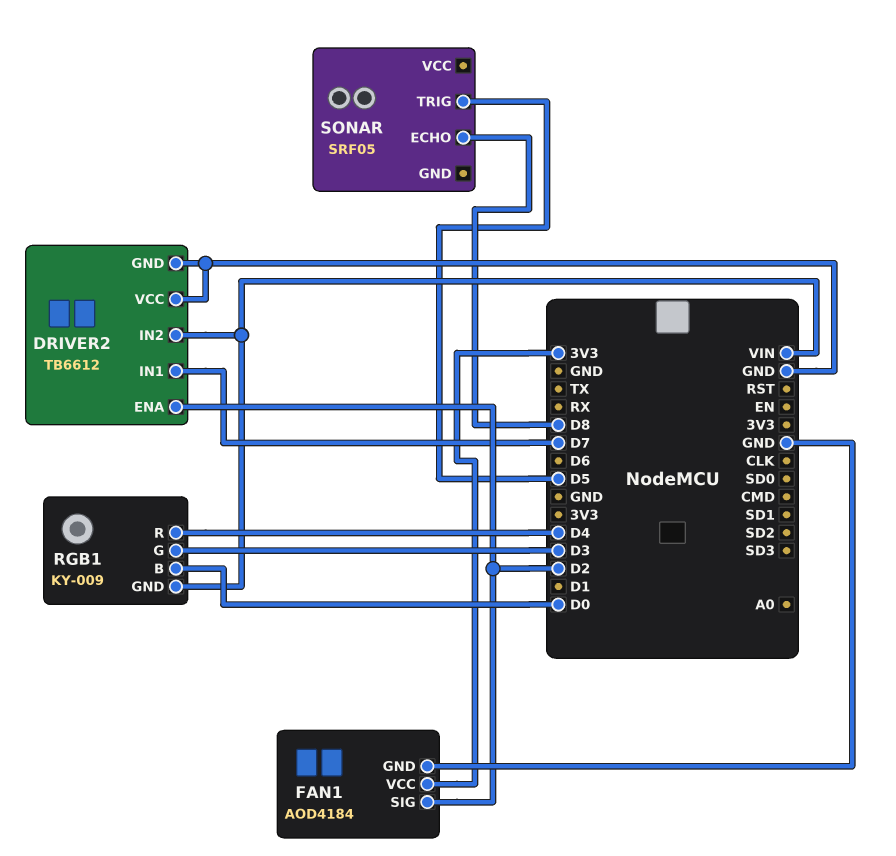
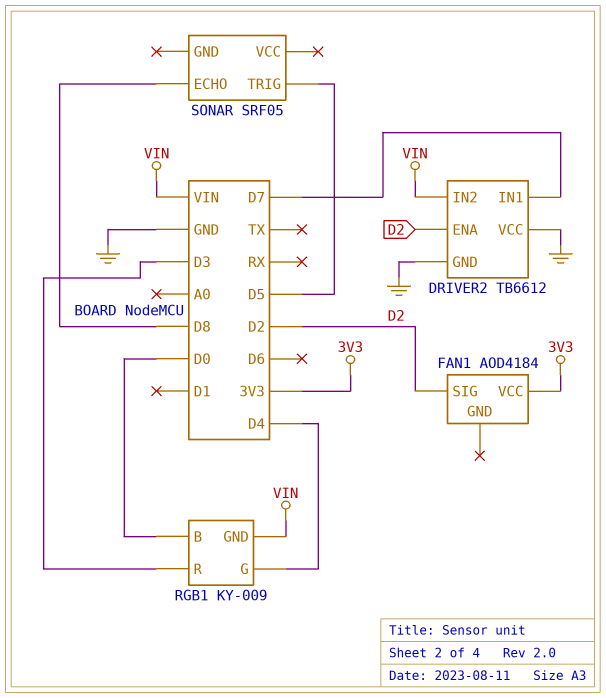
FAN1 pin GND: GND -> none
RGB1 pin G: D3 -> D4
RGB1 pin R: D4 -> D3

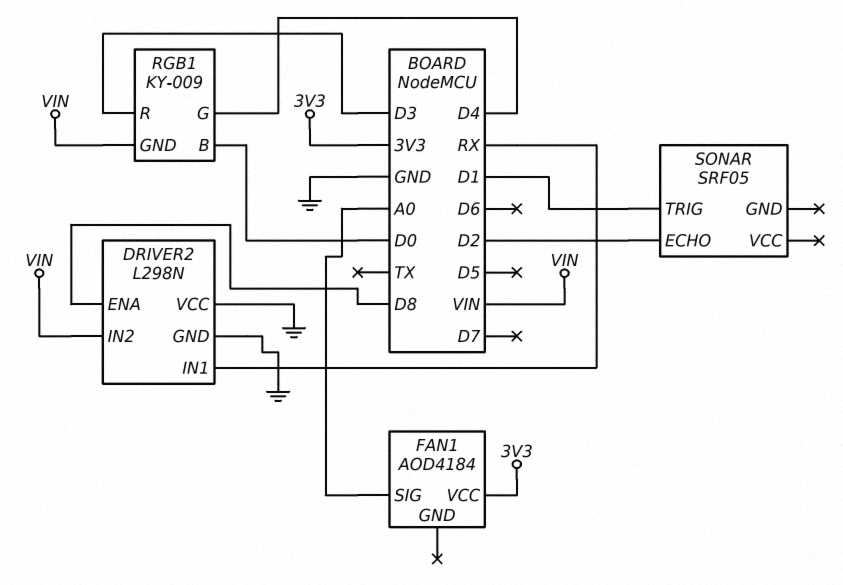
DRIVER2: TB6612 -> L298N
DRIVER2 pin ENA: D2 -> D8
DRIVER2 pin IN1: D7 -> RX
FAN1 pin SIG: D2 -> A0
SONAR pin ECHO: D8 -> D2
SONAR pin TRIG: D5 -> D1

